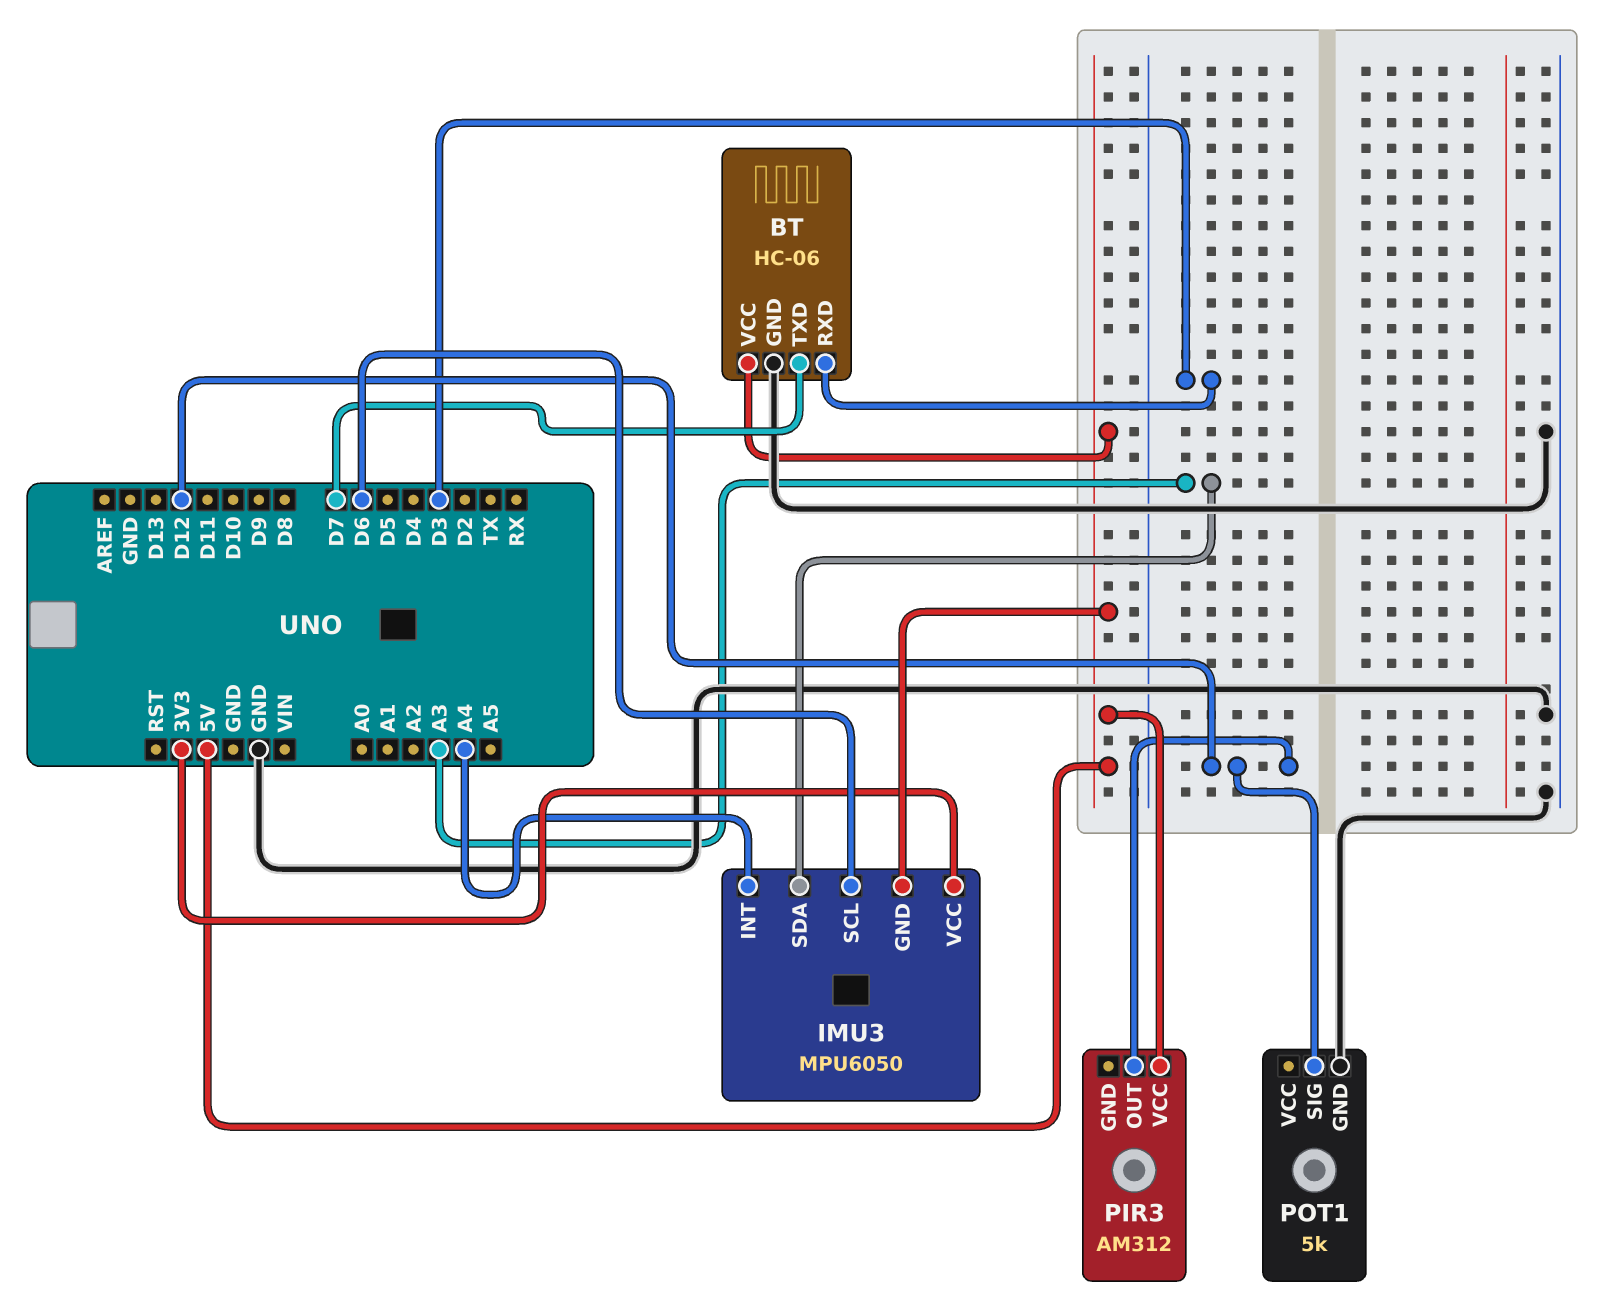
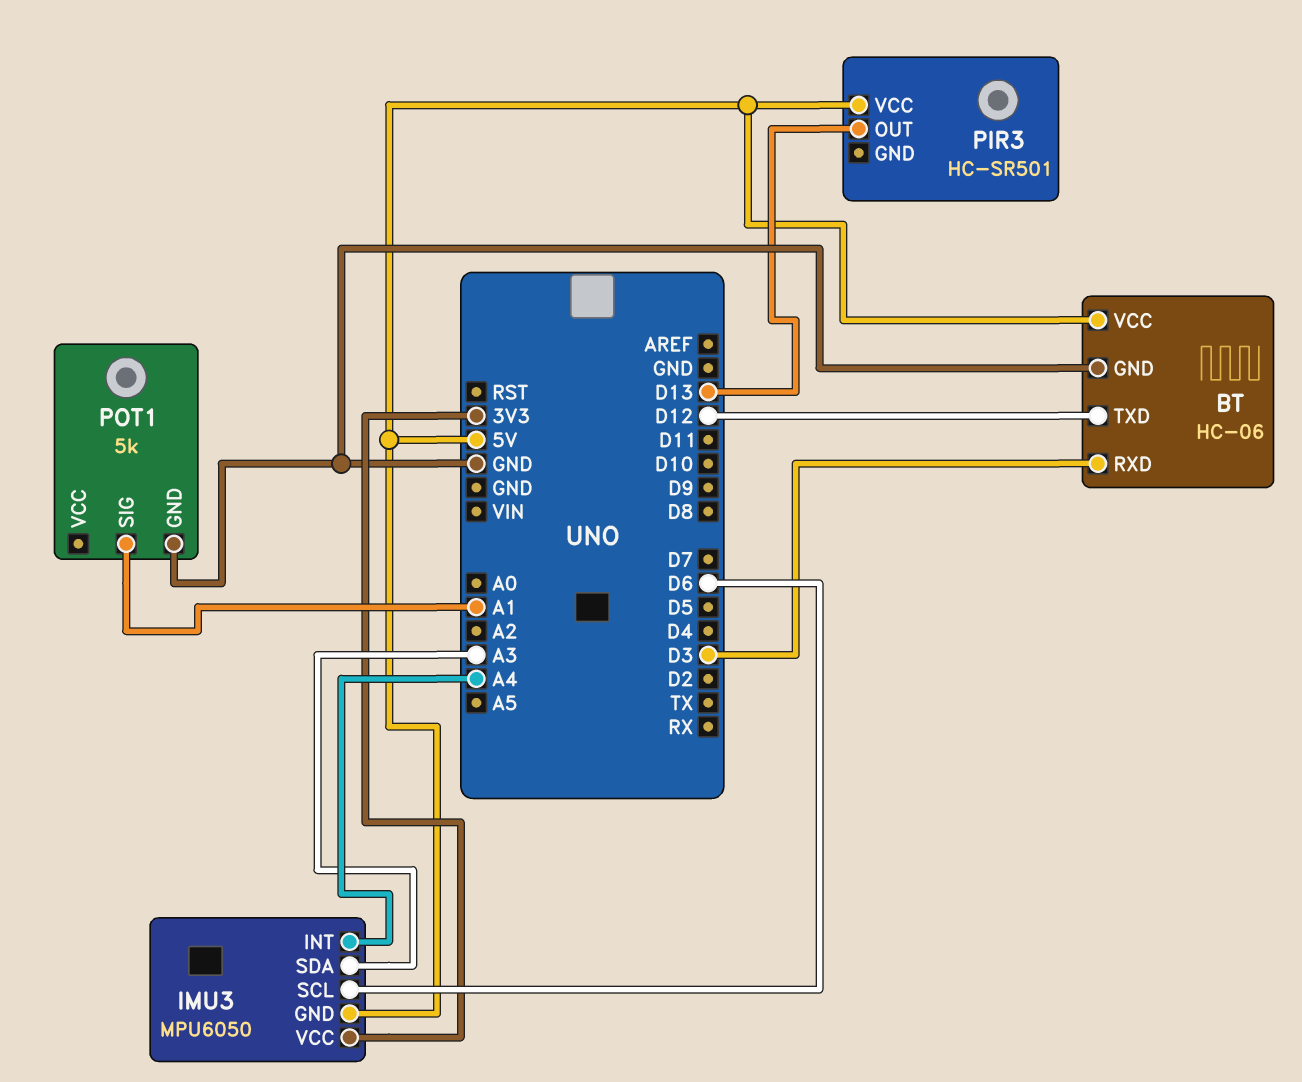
BT pin TXD: D7 -> D12
PIR3: AM312 -> HC-SR501
PIR3 pin OUT: D12 -> D13
POT1 pin SIG: D12 -> A1

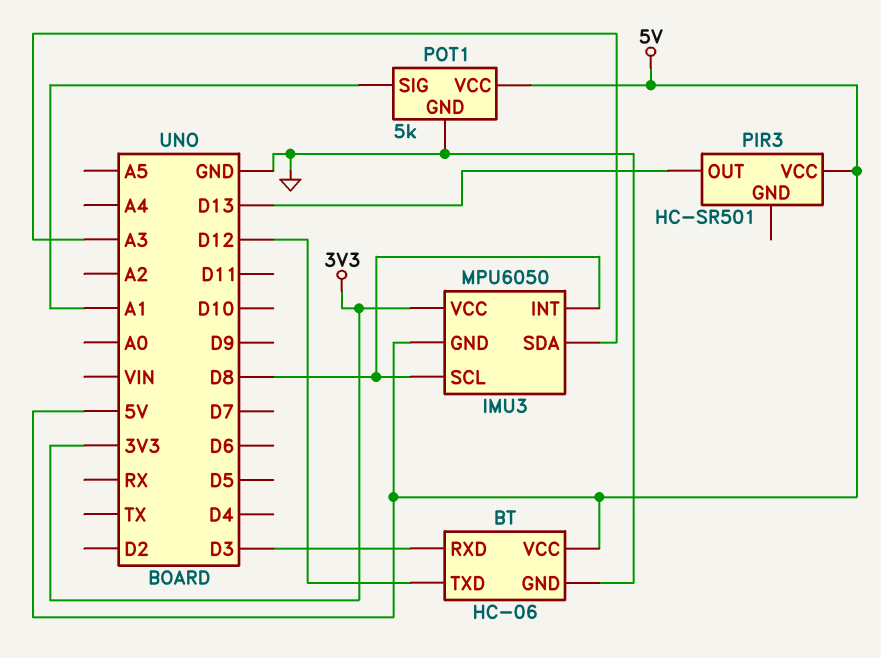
IMU3 pin INT: A4 -> D8
IMU3 pin SCL: D6 -> D8
POT1 pin VCC: none -> 5V

